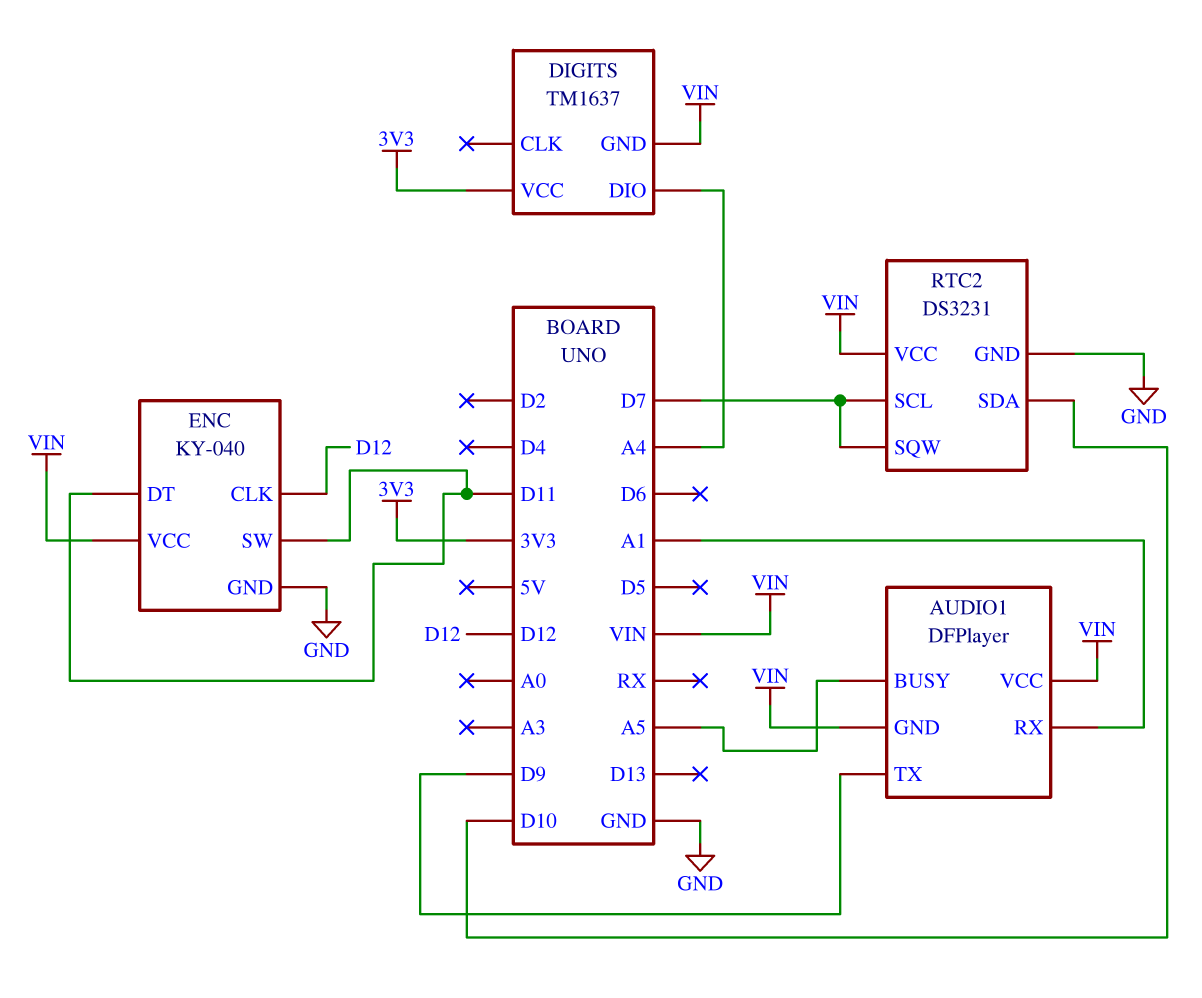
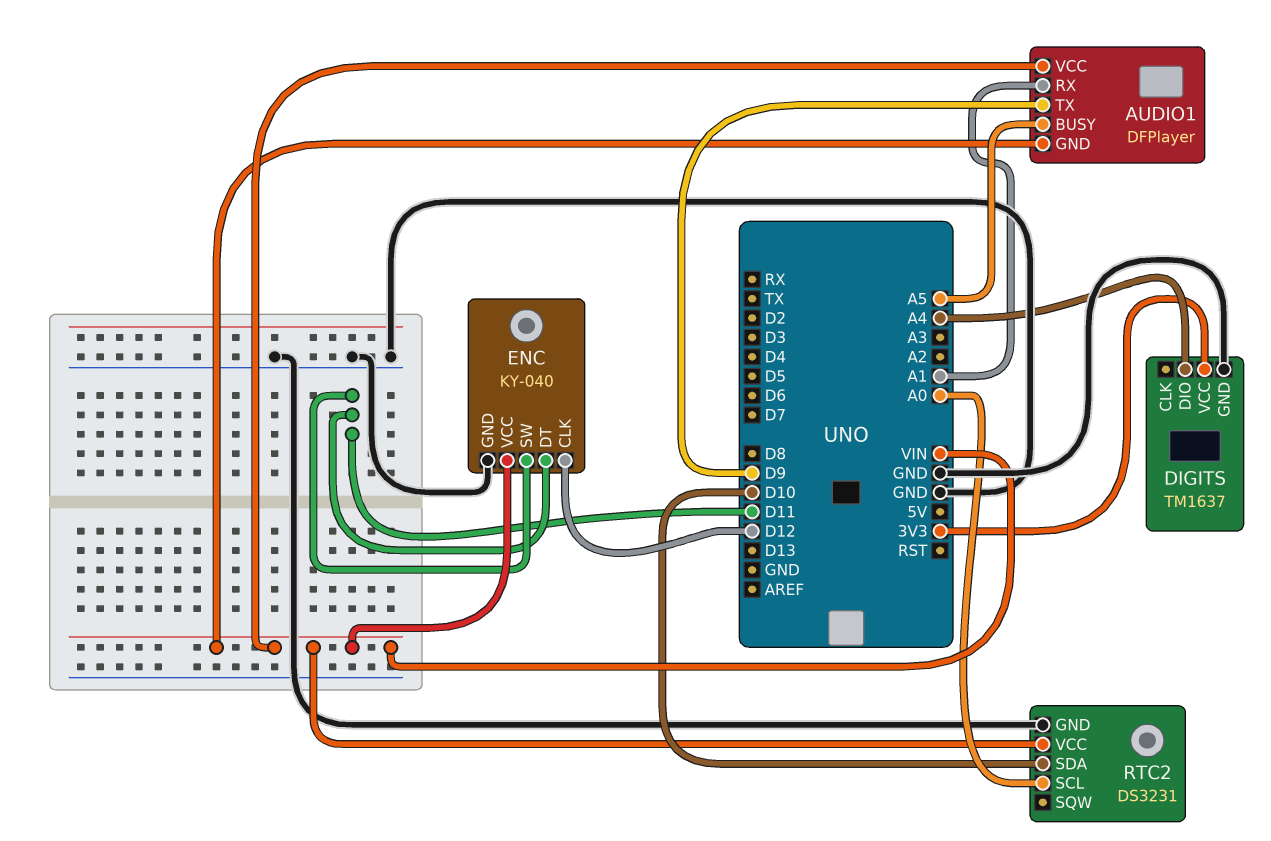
DIGITS pin GND: VIN -> GND
RTC2 pin SCL: D7 -> A0
RTC2 pin SQW: D7 -> none

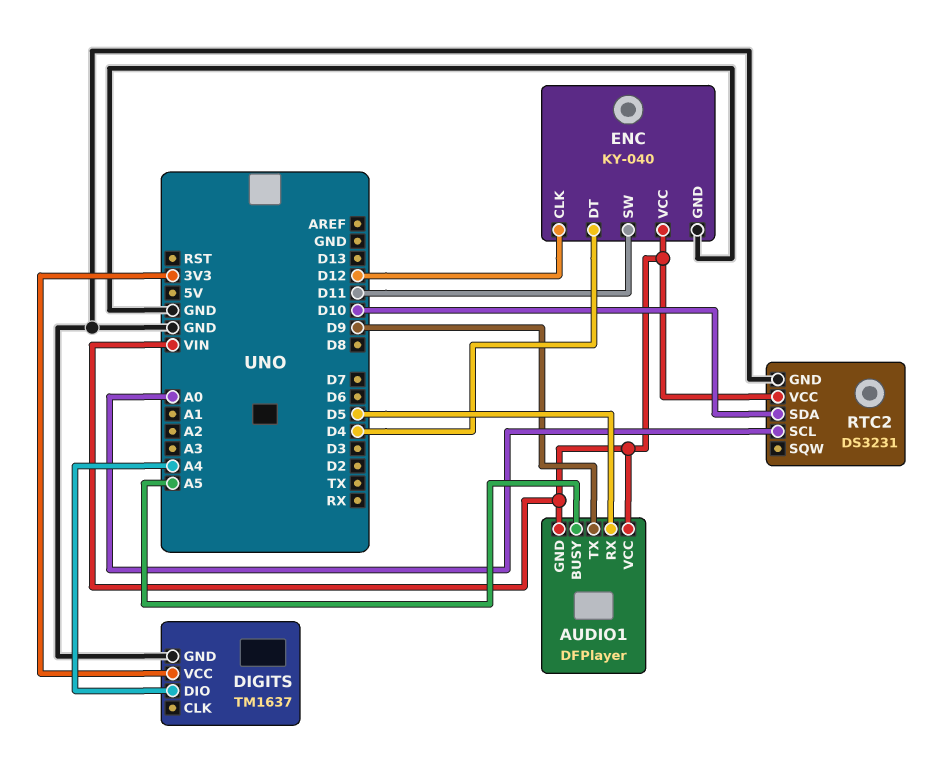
AUDIO1 pin RX: A1 -> D5
ENC pin DT: D11 -> D4

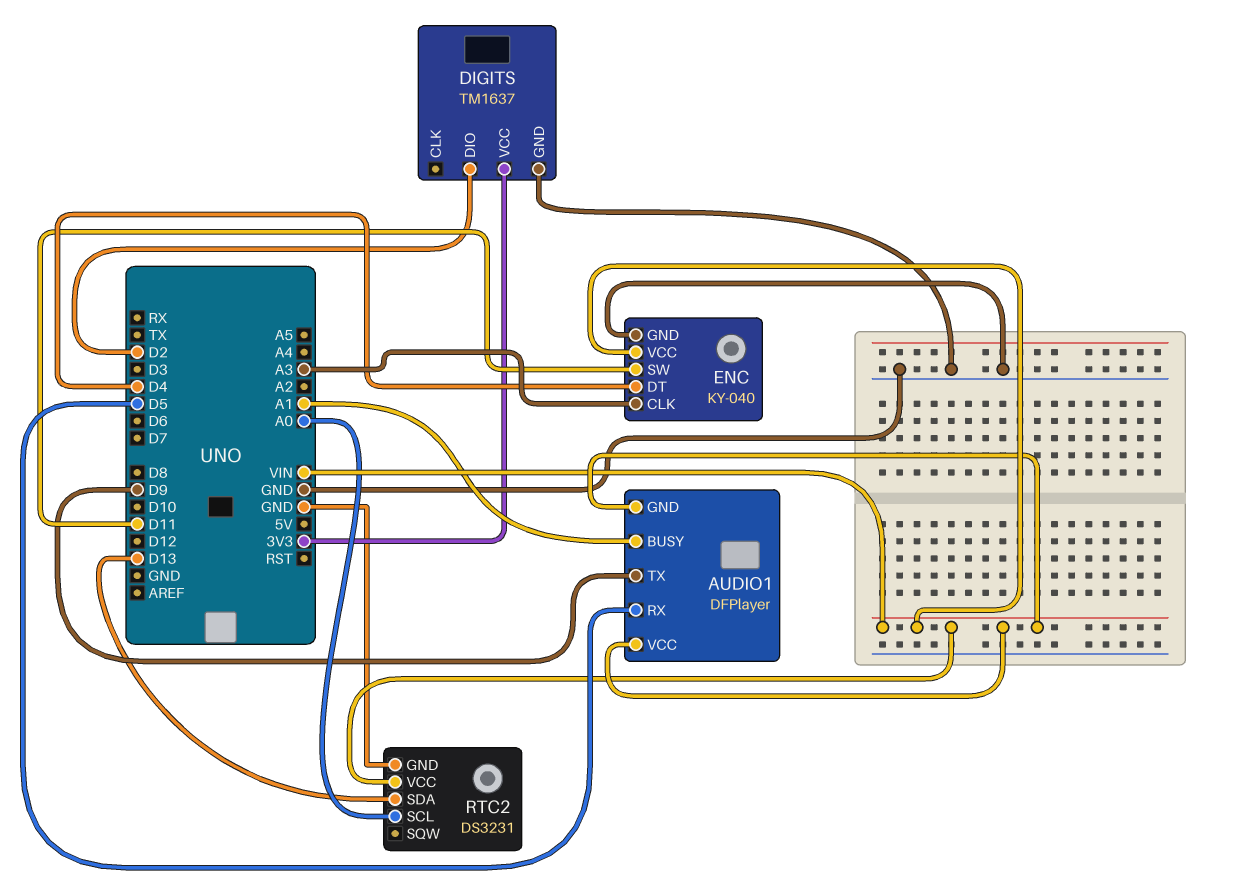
AUDIO1 pin BUSY: A5 -> A1
DIGITS pin DIO: A4 -> D2
ENC pin CLK: D12 -> A3
RTC2 pin SDA: D10 -> D13

